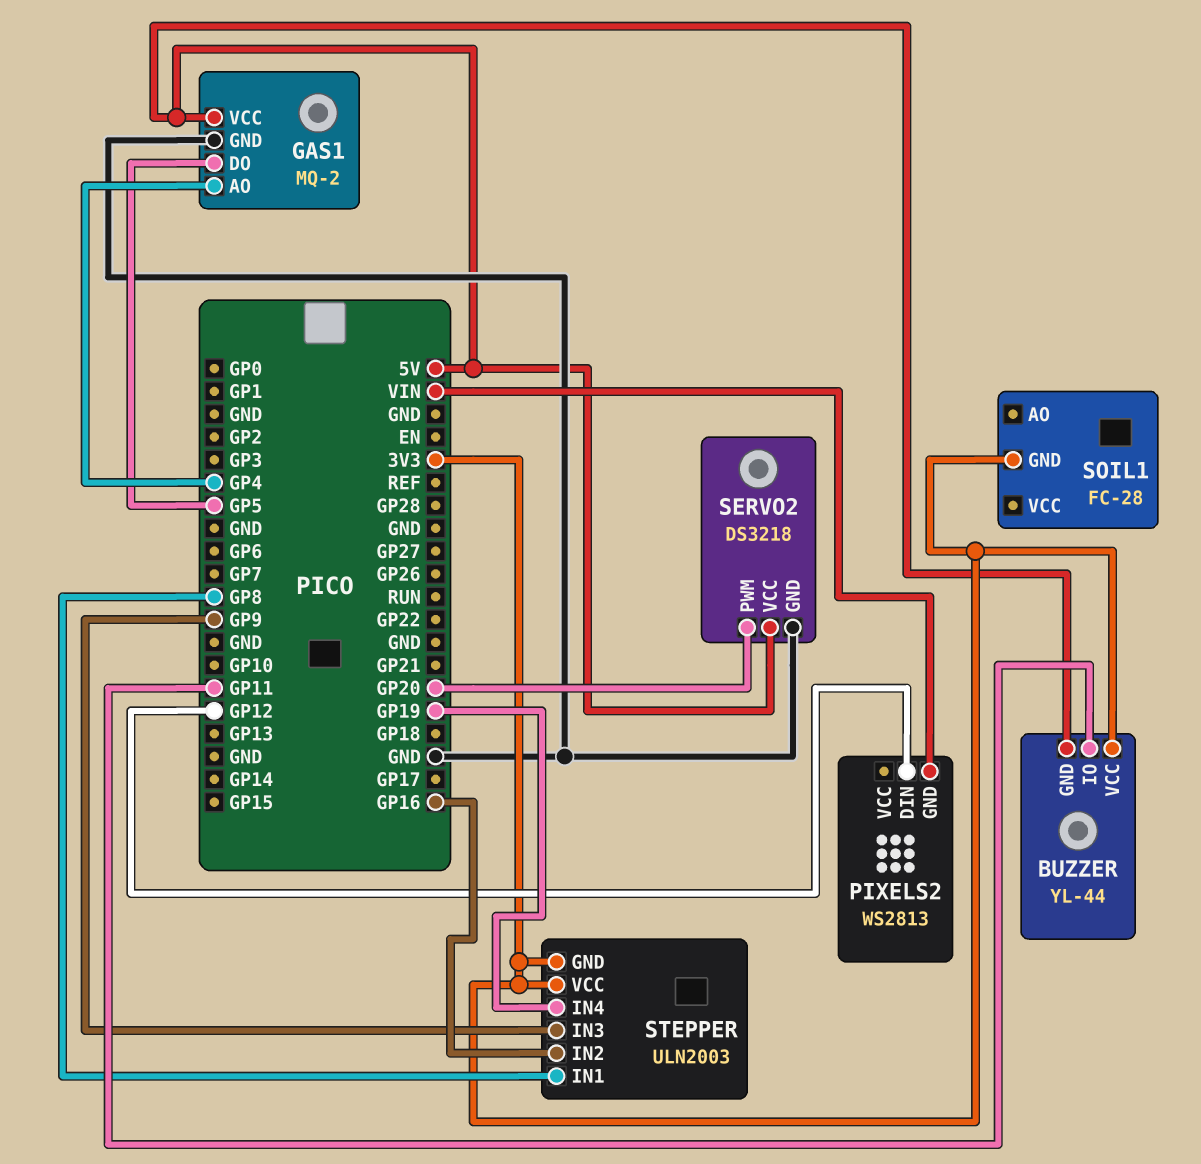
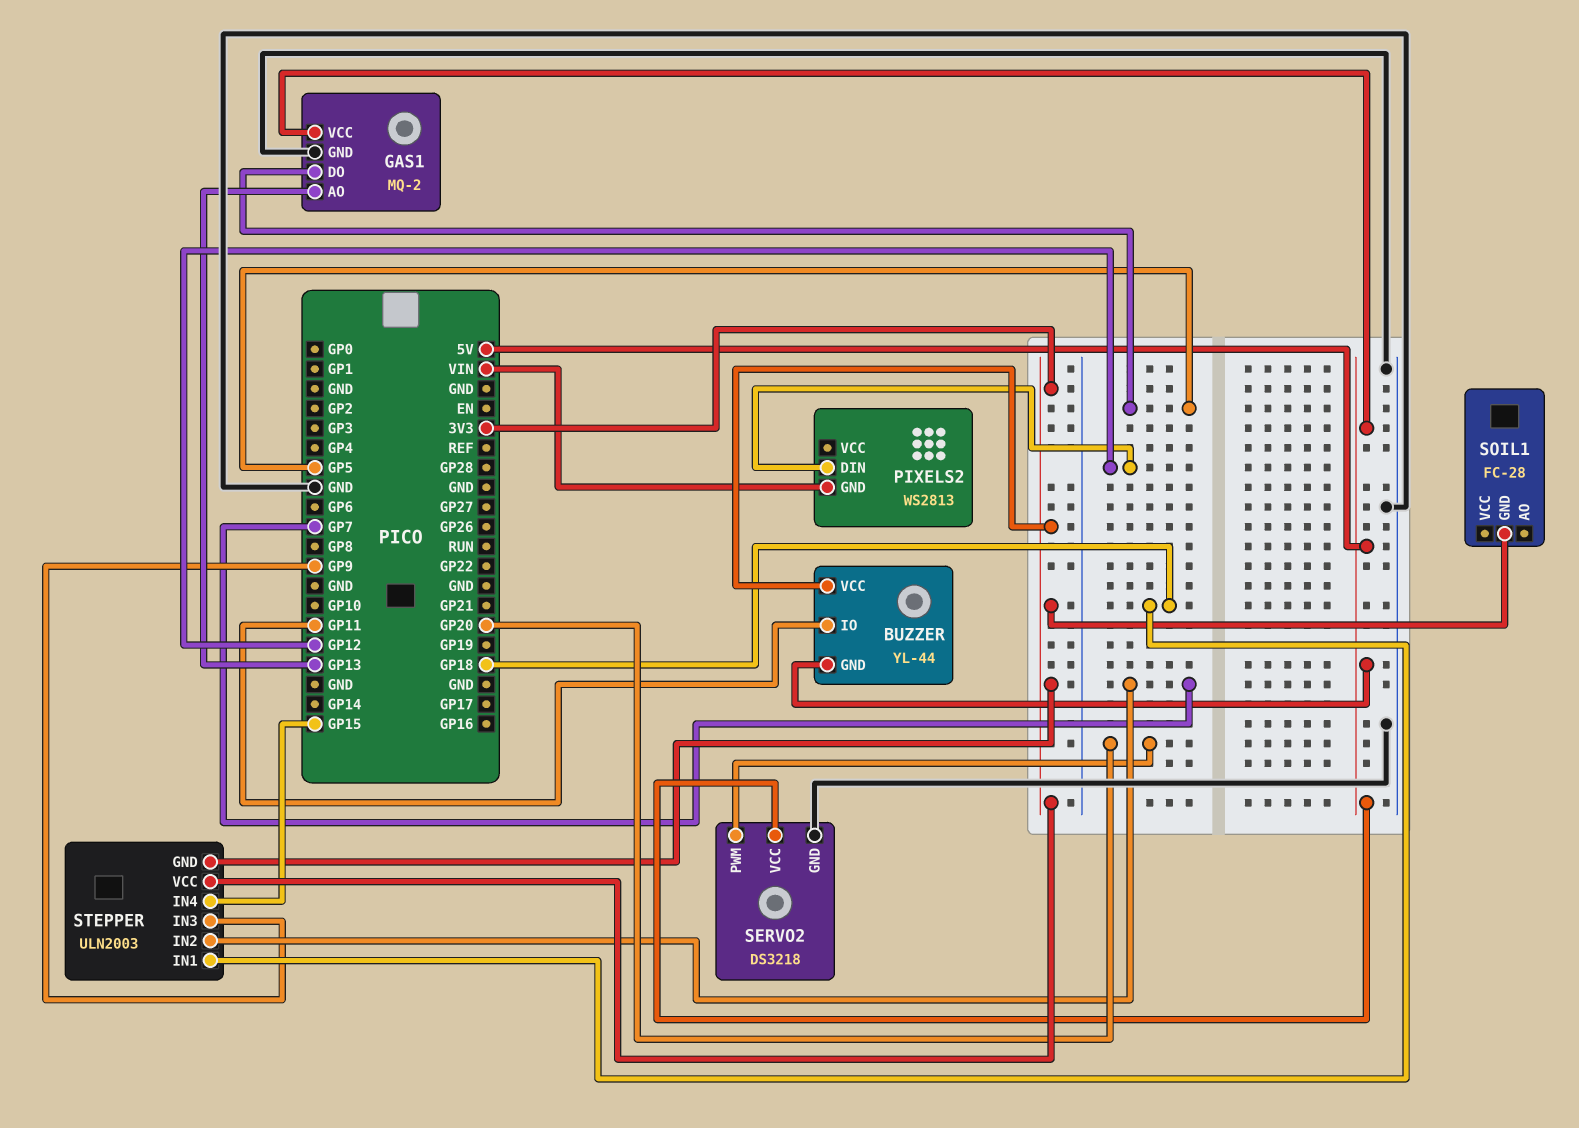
GAS1 pin AO: GP4 -> GP13
STEPPER pin IN1: GP8 -> GP18
STEPPER pin IN2: GP16 -> GP7
STEPPER pin IN4: GP19 -> GP15

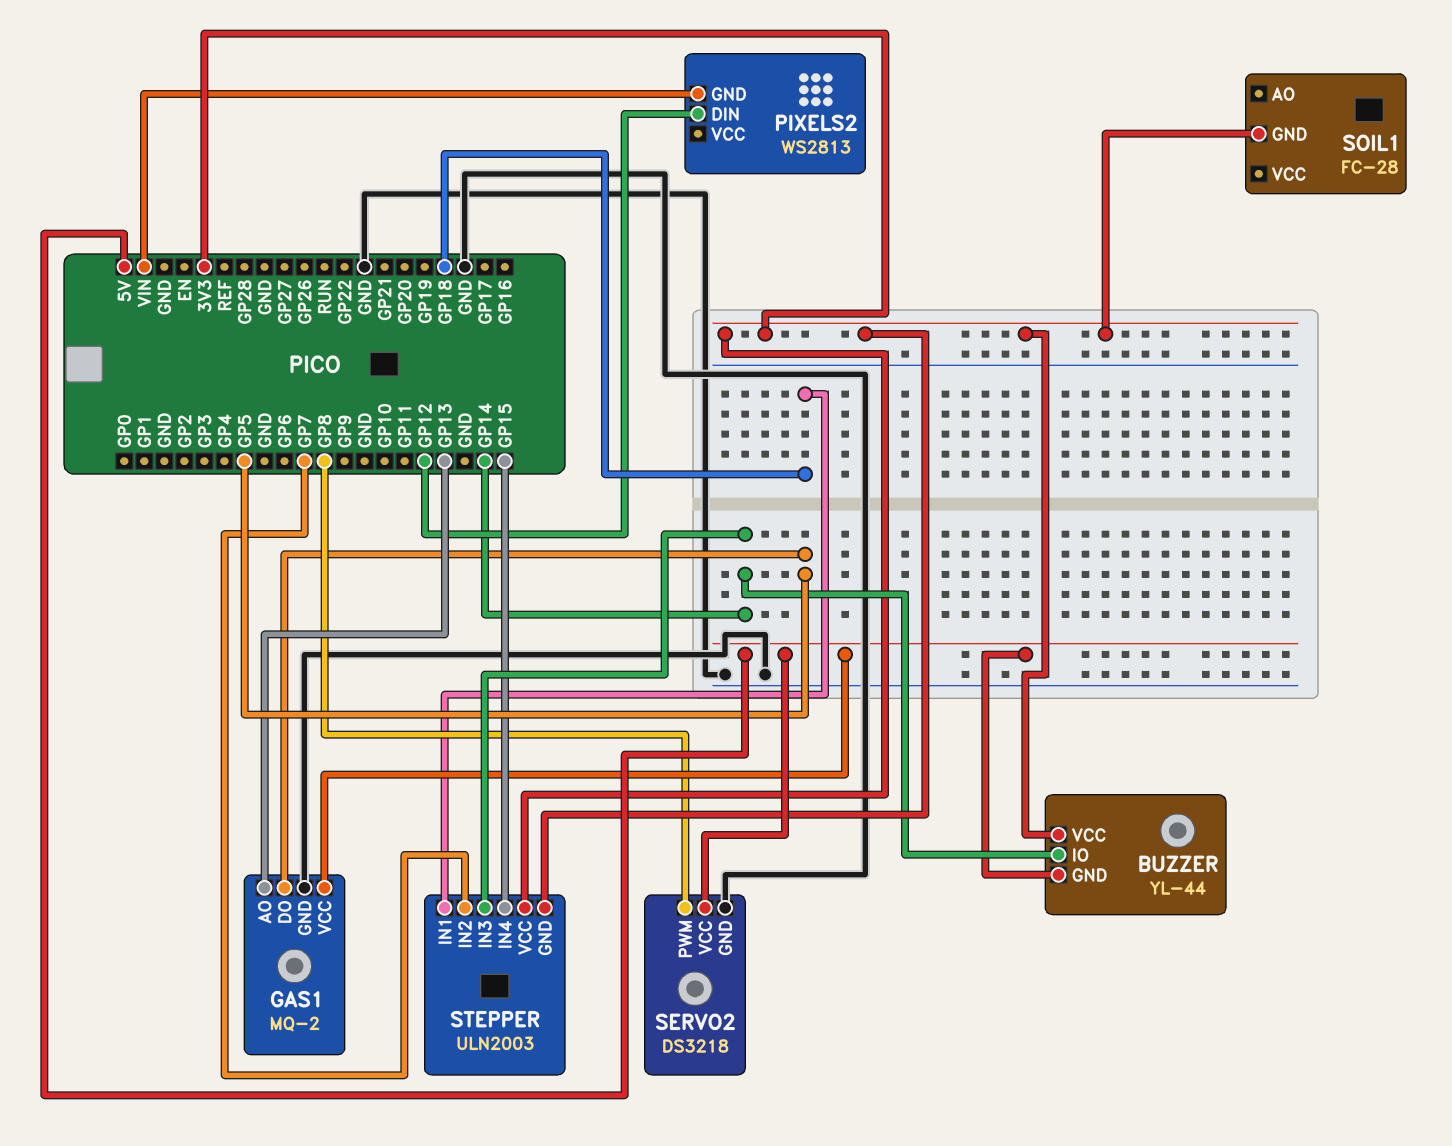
BUZZER pin IO: GP11 -> GP14
SERVO2 pin PWM: GP20 -> GP8
STEPPER pin IN3: GP9 -> GP14

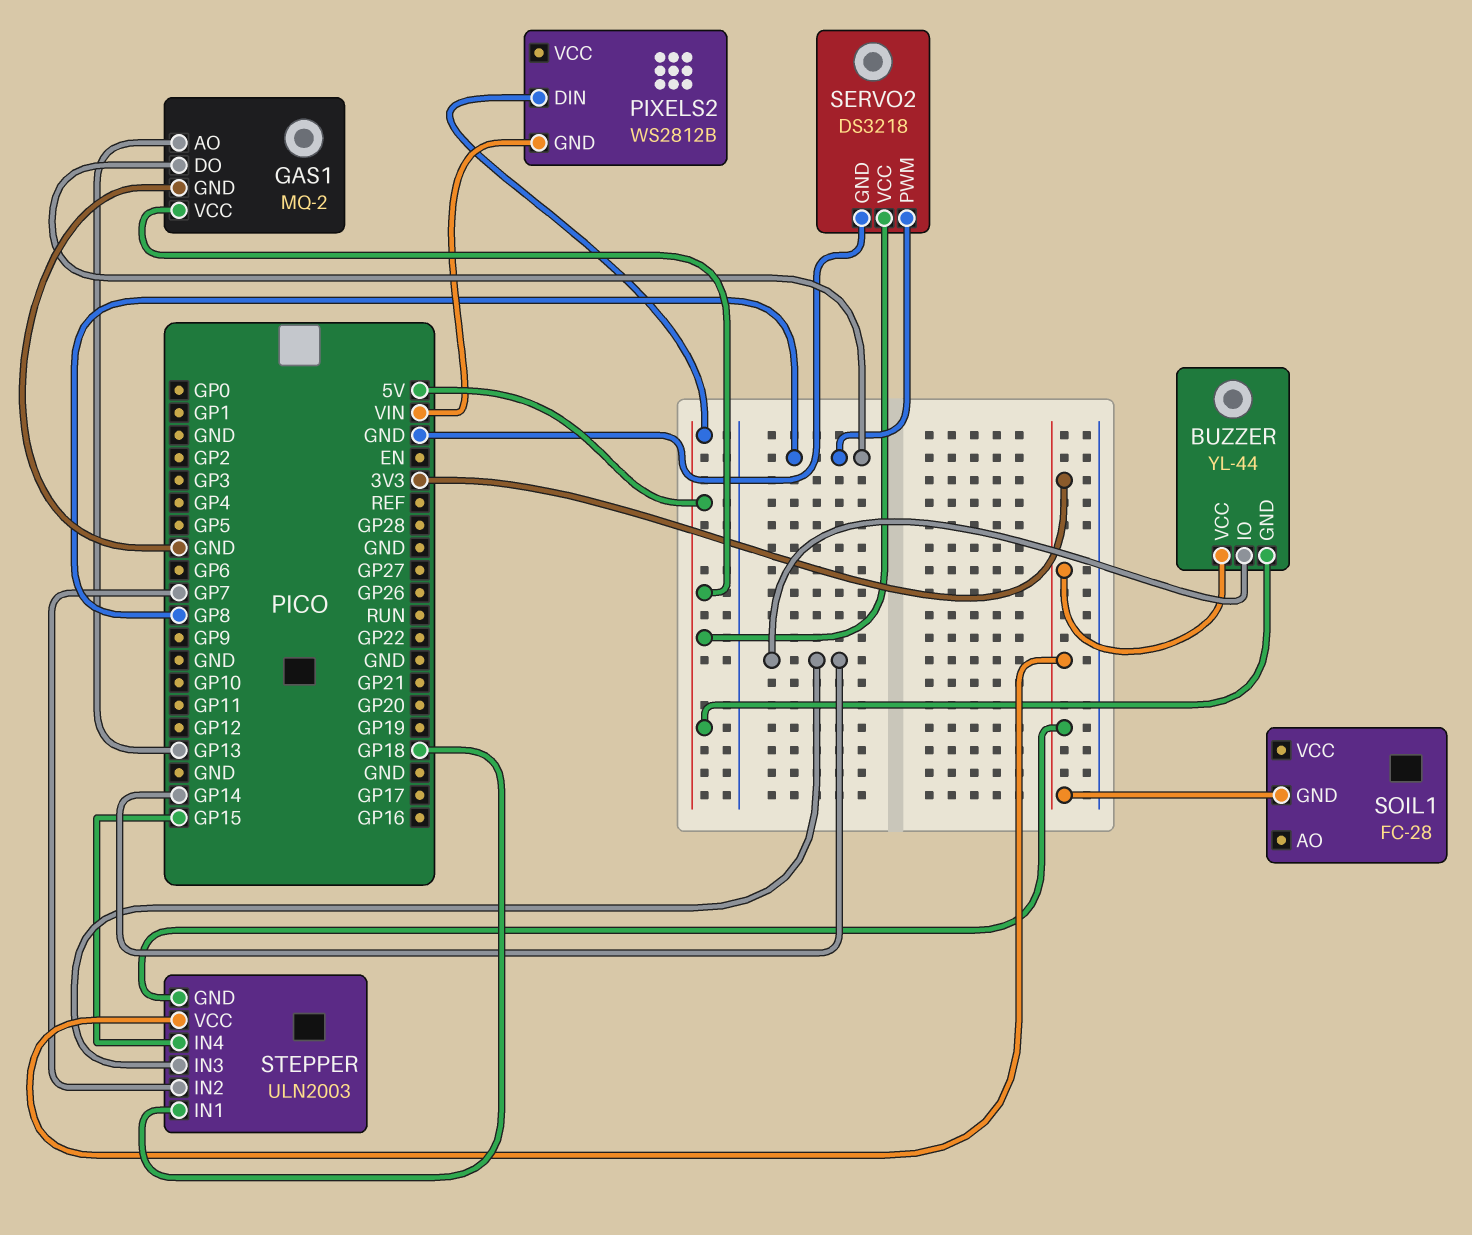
GAS1 pin DO: GP5 -> GP8
PIXELS2: WS2813 -> WS2812B
PIXELS2 pin DIN: GP12 -> 5V

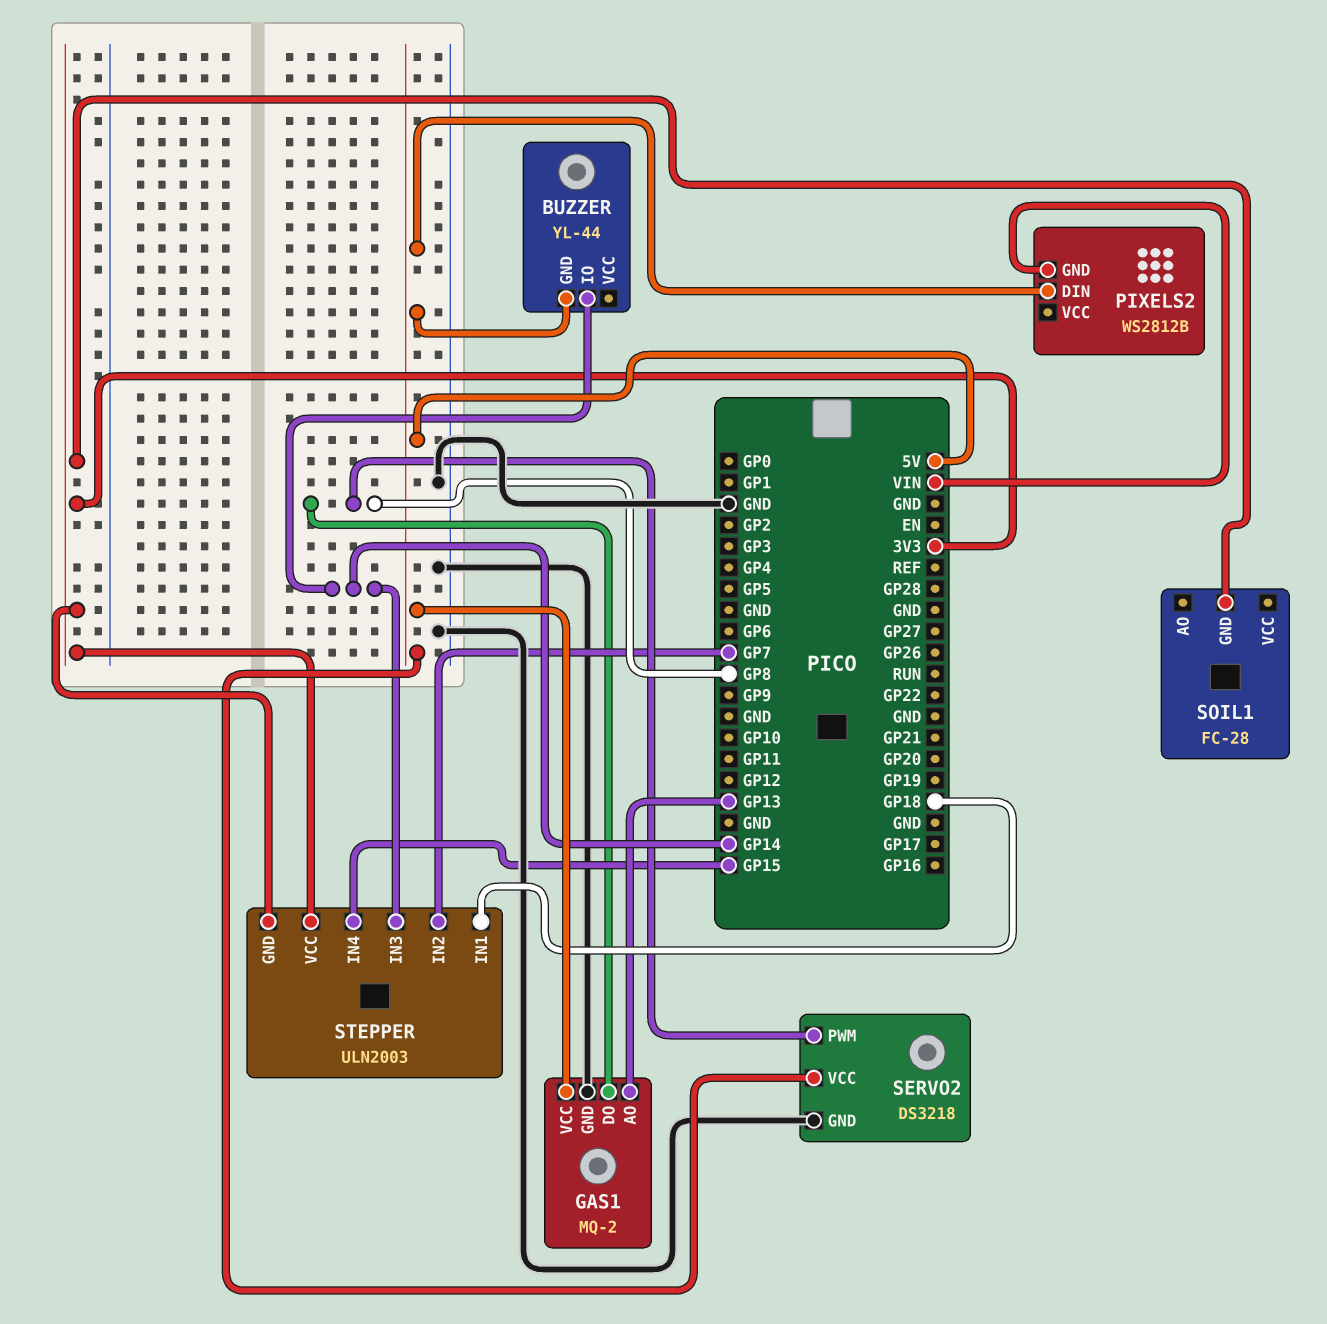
BUZZER pin VCC: 3V3 -> none

